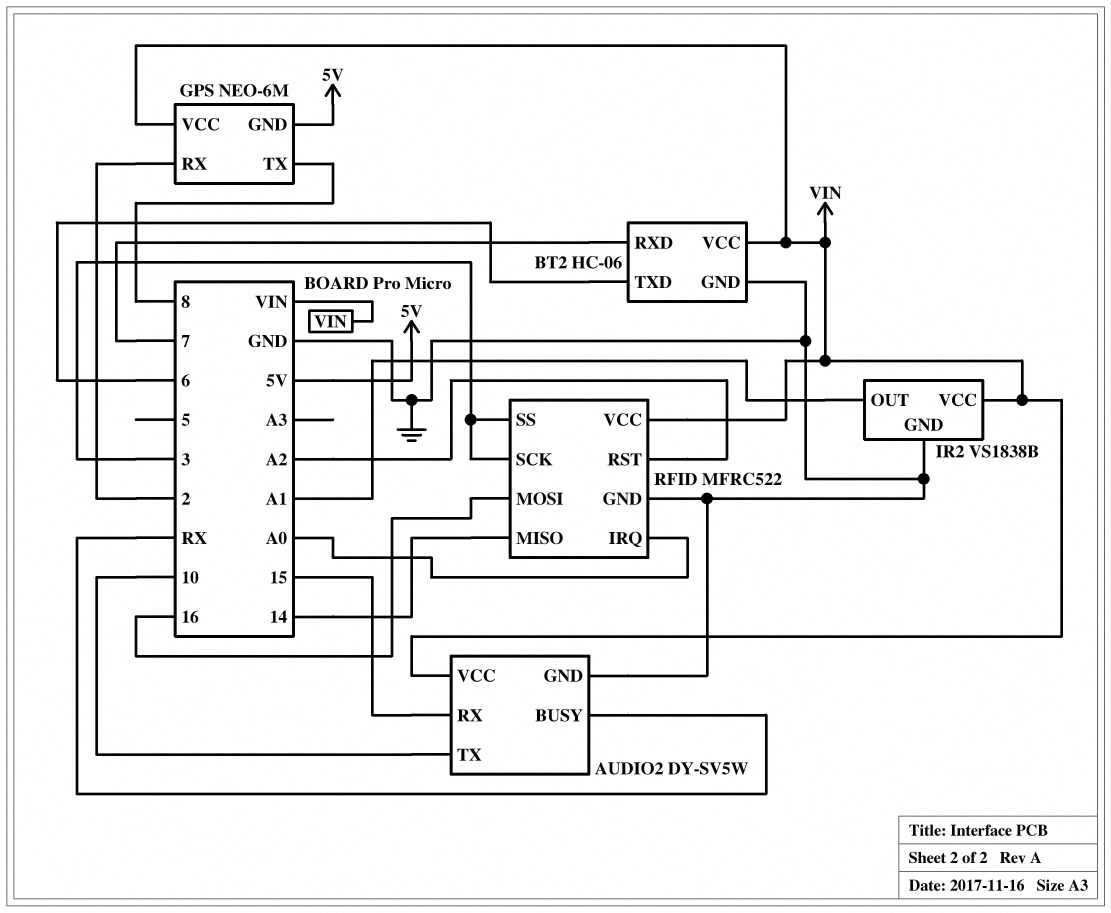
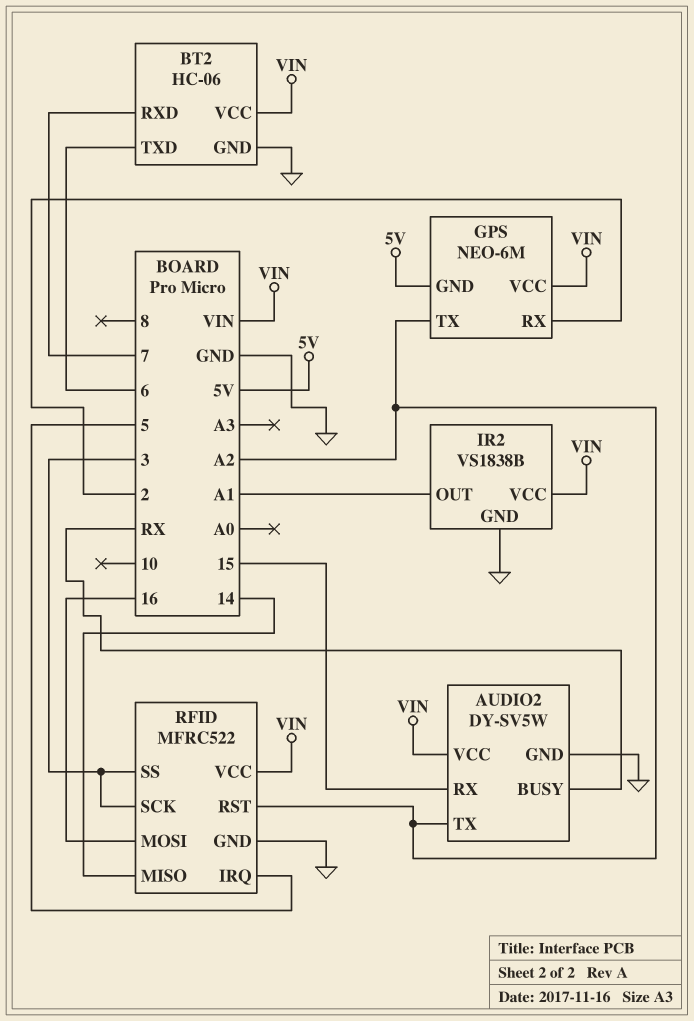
AUDIO2 pin TX: 10 -> A2
GPS pin TX: 8 -> A2
RFID pin IRQ: A0 -> 5

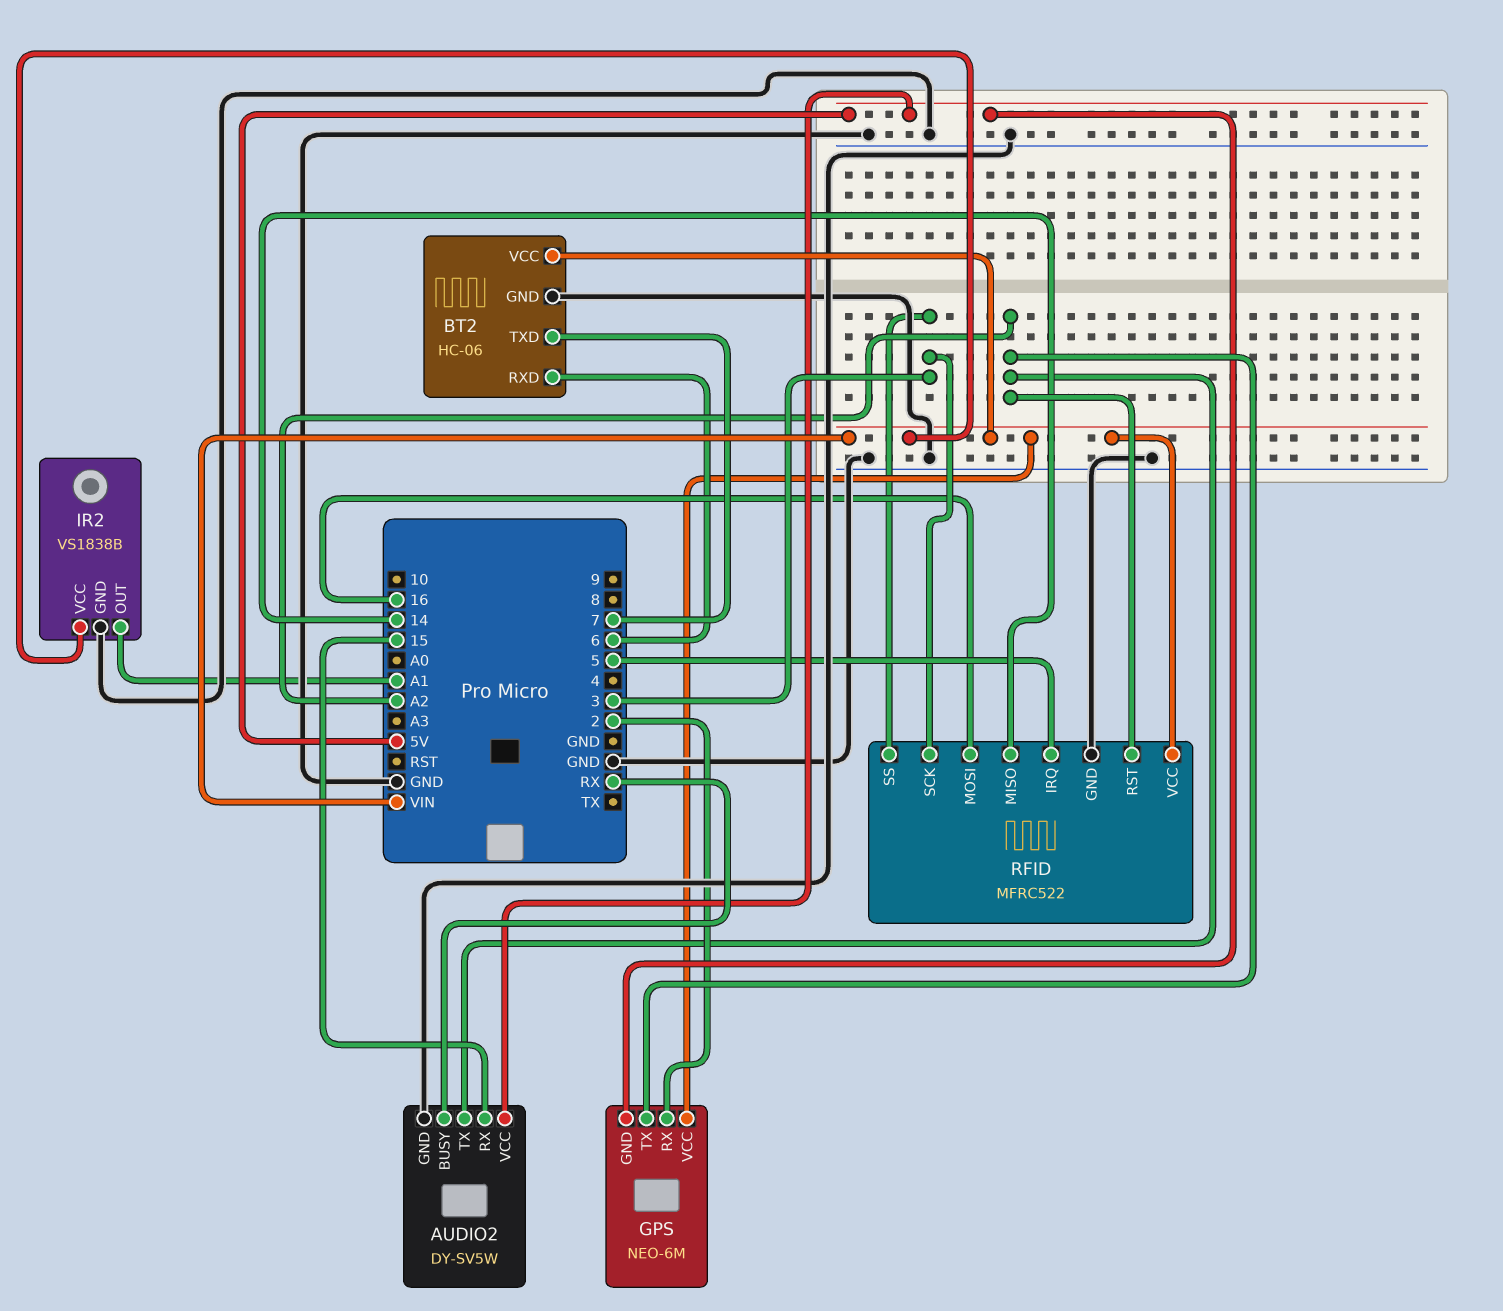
AUDIO2 pin VCC: VIN -> 5V
BT2 pin RXD: 7 -> 6
BT2 pin TXD: 6 -> 7

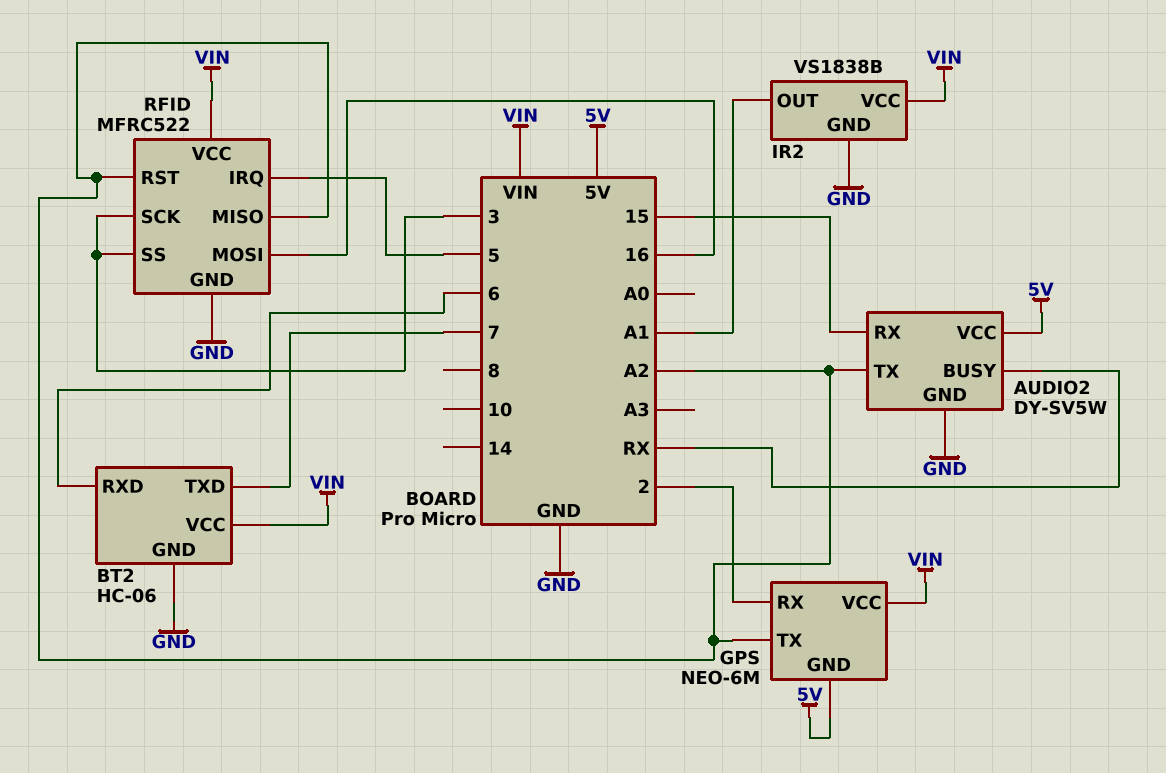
RFID pin MISO: 14 -> A2

